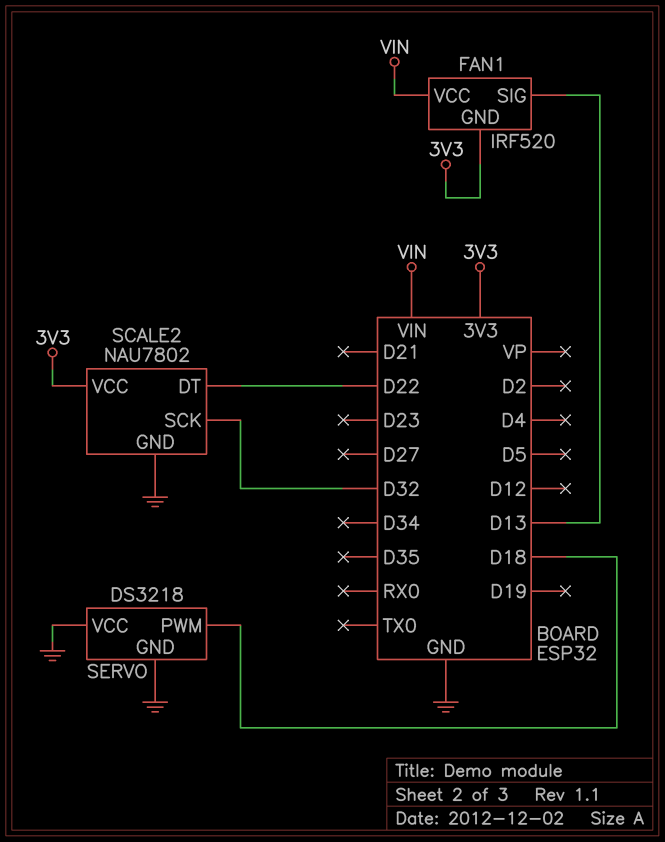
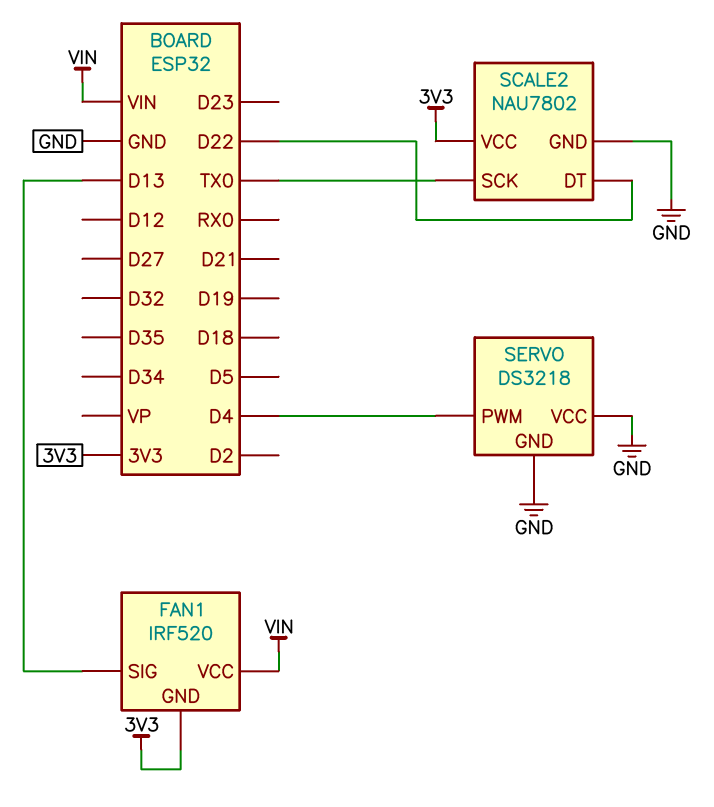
SCALE2 pin SCK: D32 -> TX0
SERVO pin PWM: D18 -> D4

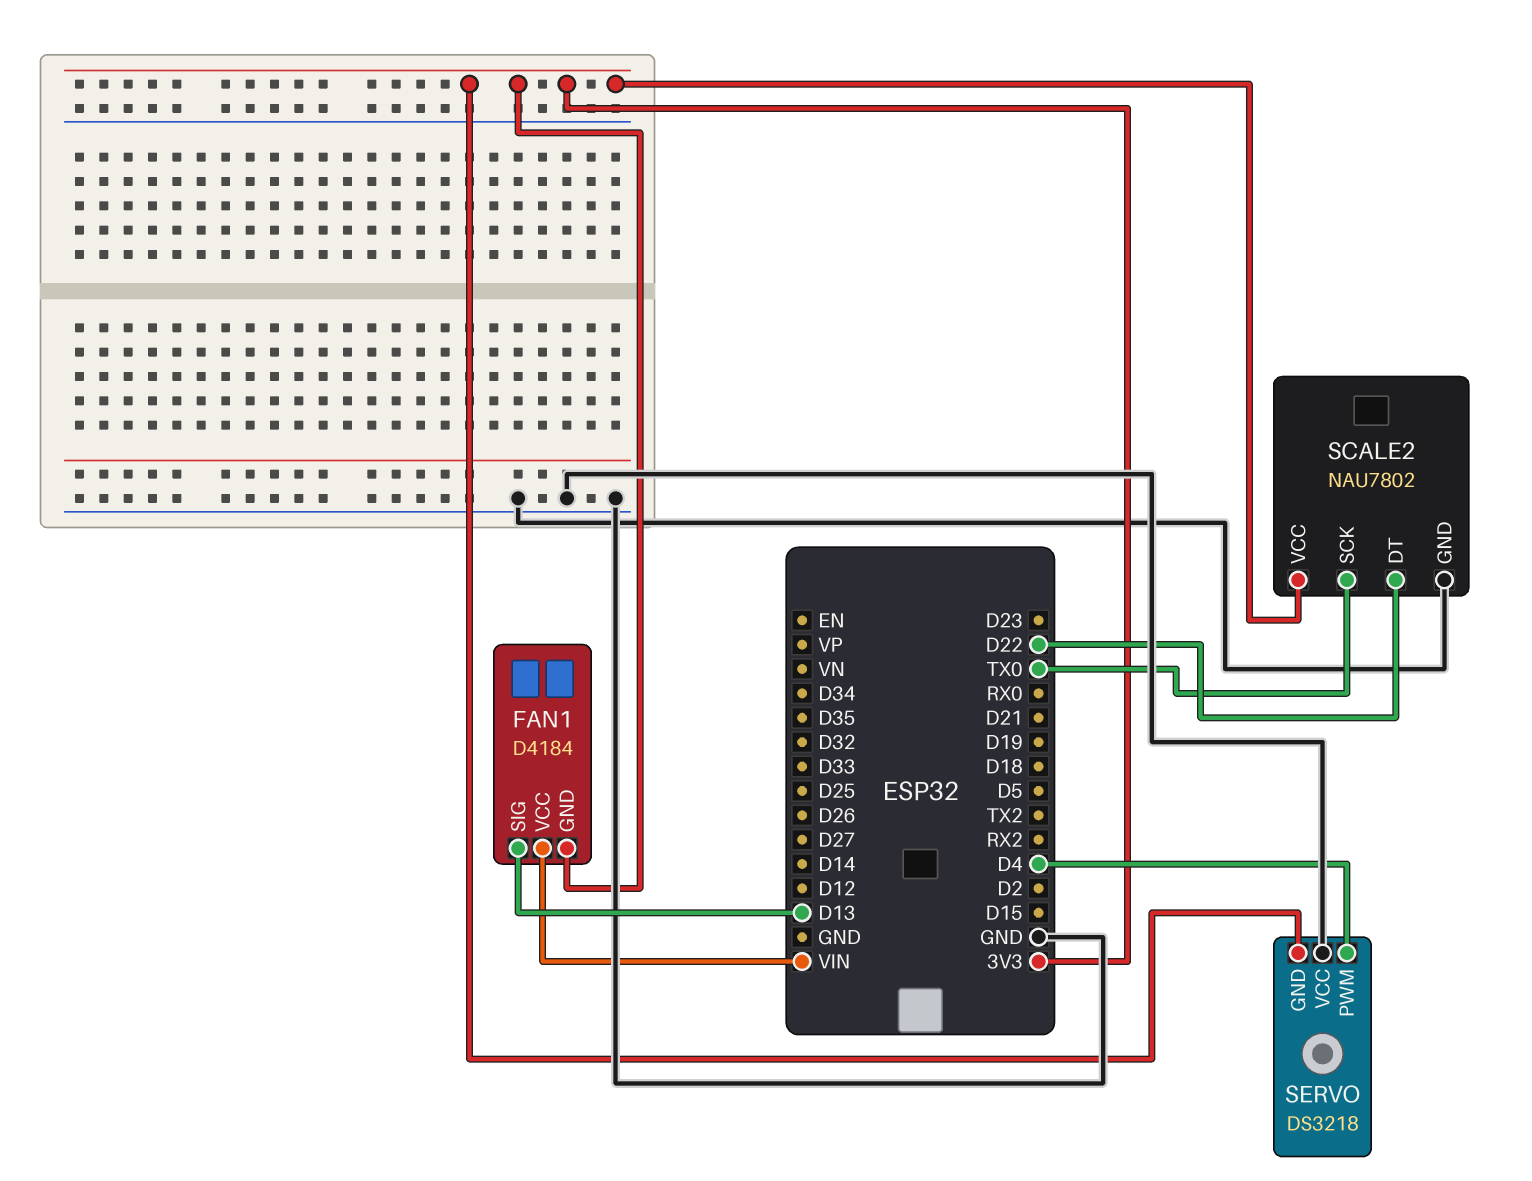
FAN1: IRF520 -> D4184
SERVO pin GND: GND -> 3V3

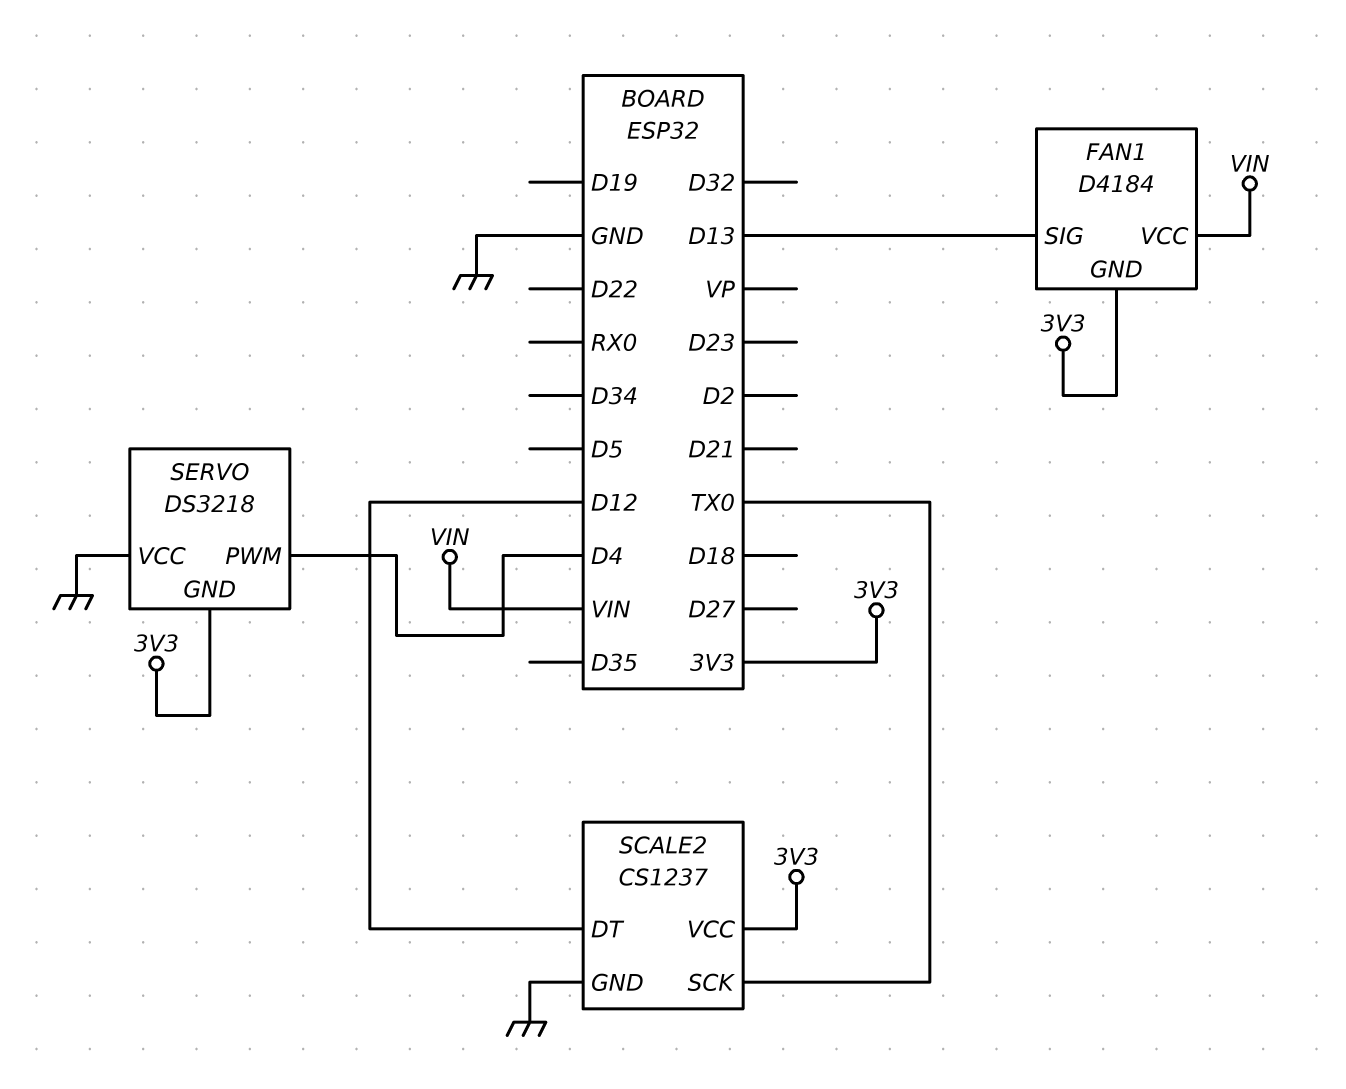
SCALE2: NAU7802 -> CS1237
SCALE2 pin DT: D22 -> D12

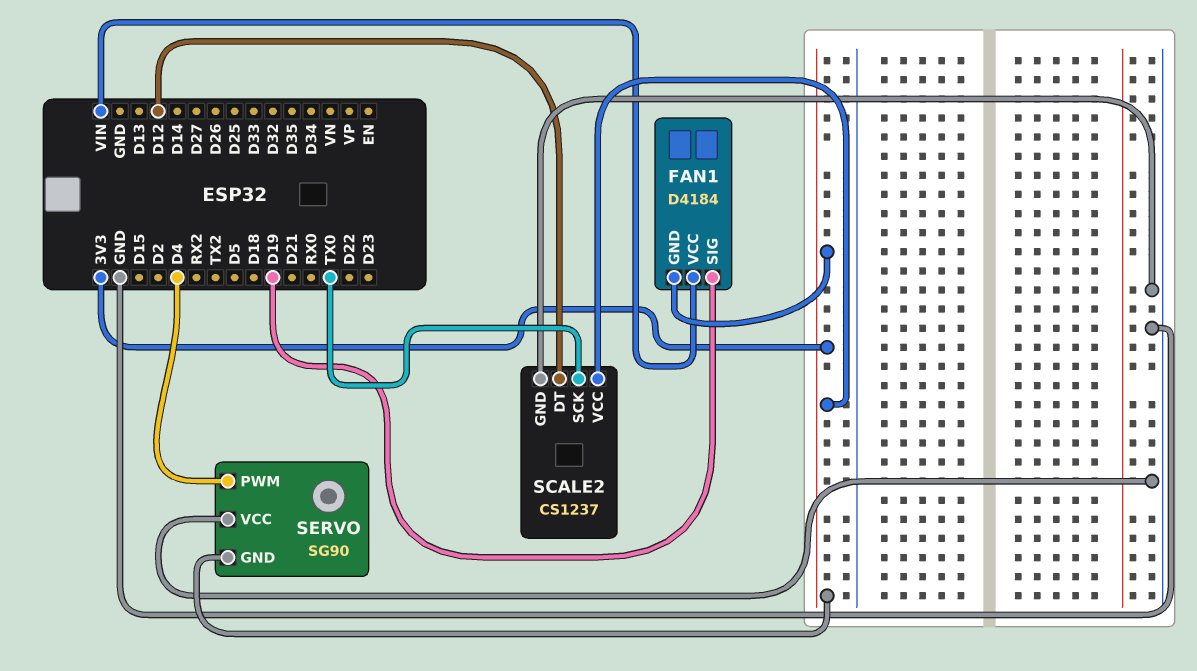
FAN1 pin SIG: D13 -> D19
SERVO: DS3218 -> SG90

